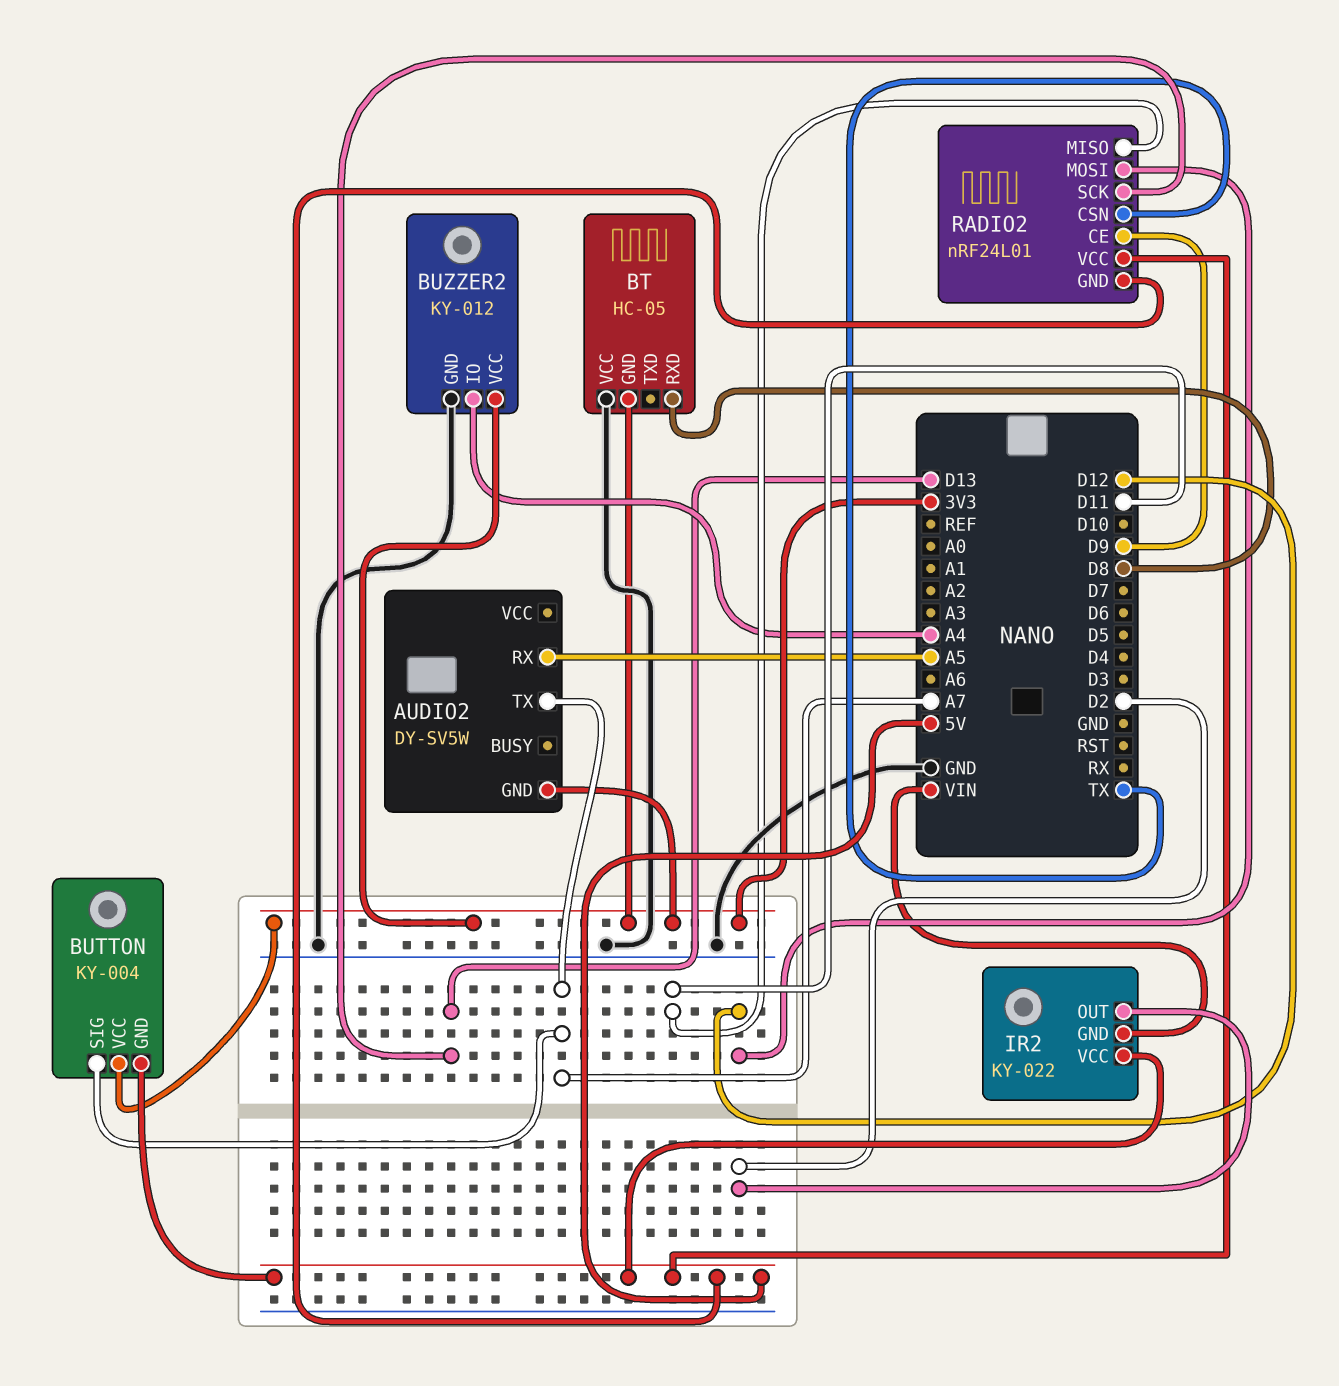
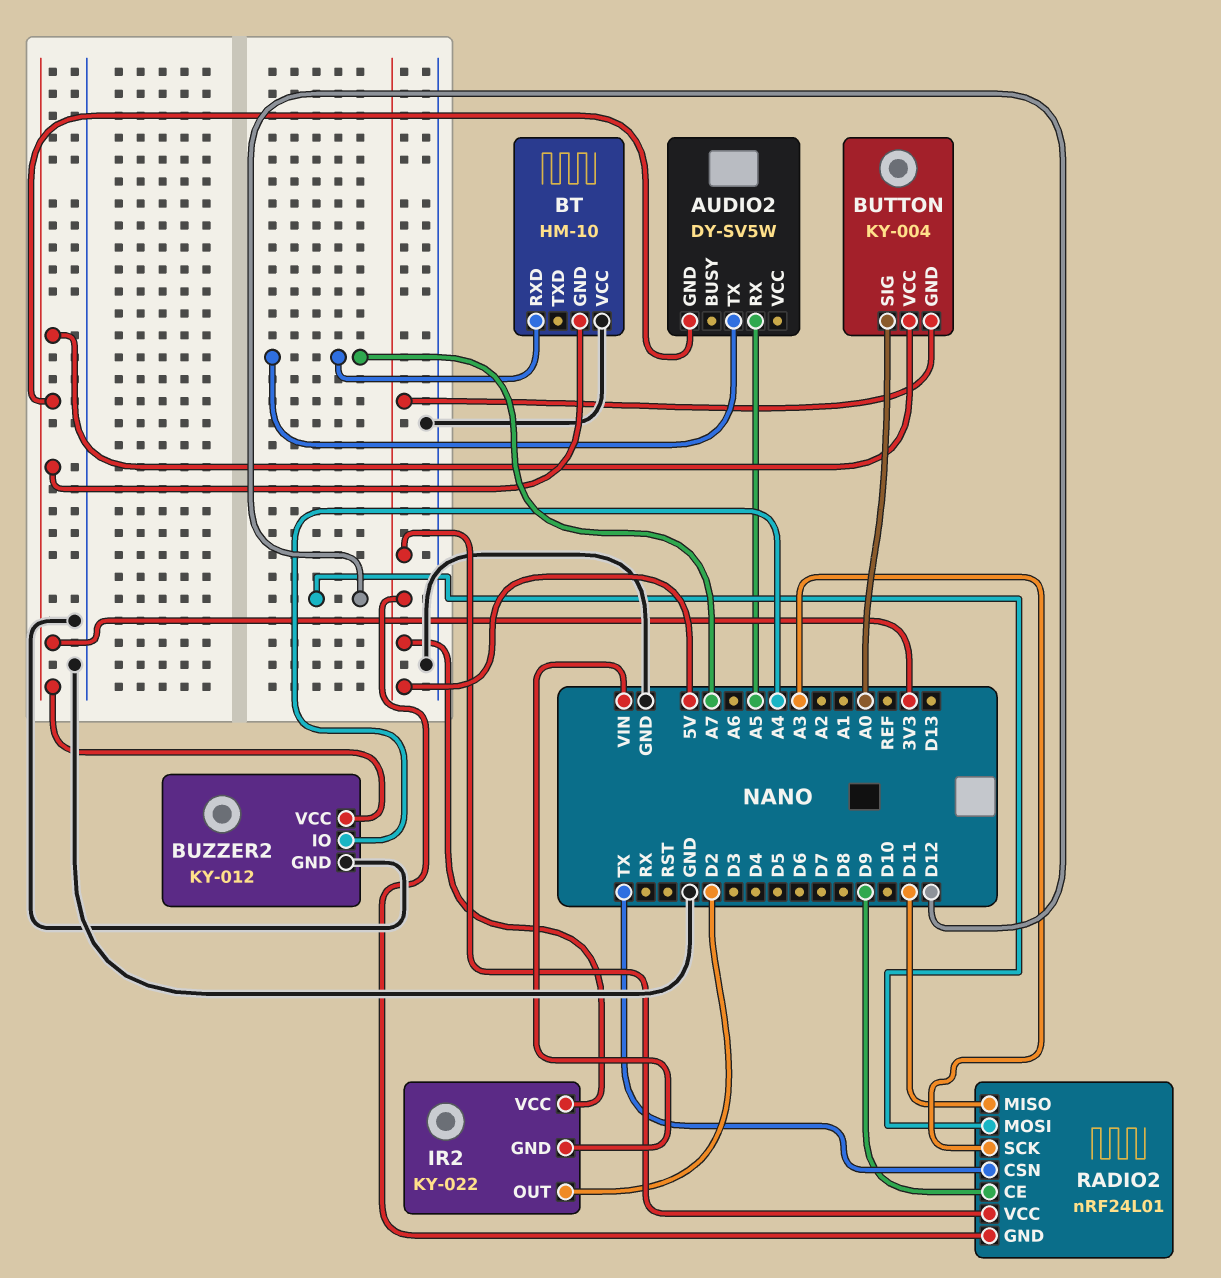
BT: HC-05 -> HM-10
BT pin RXD: D8 -> A7
BUTTON pin SIG: A7 -> A0
RADIO2 pin SCK: D13 -> A3

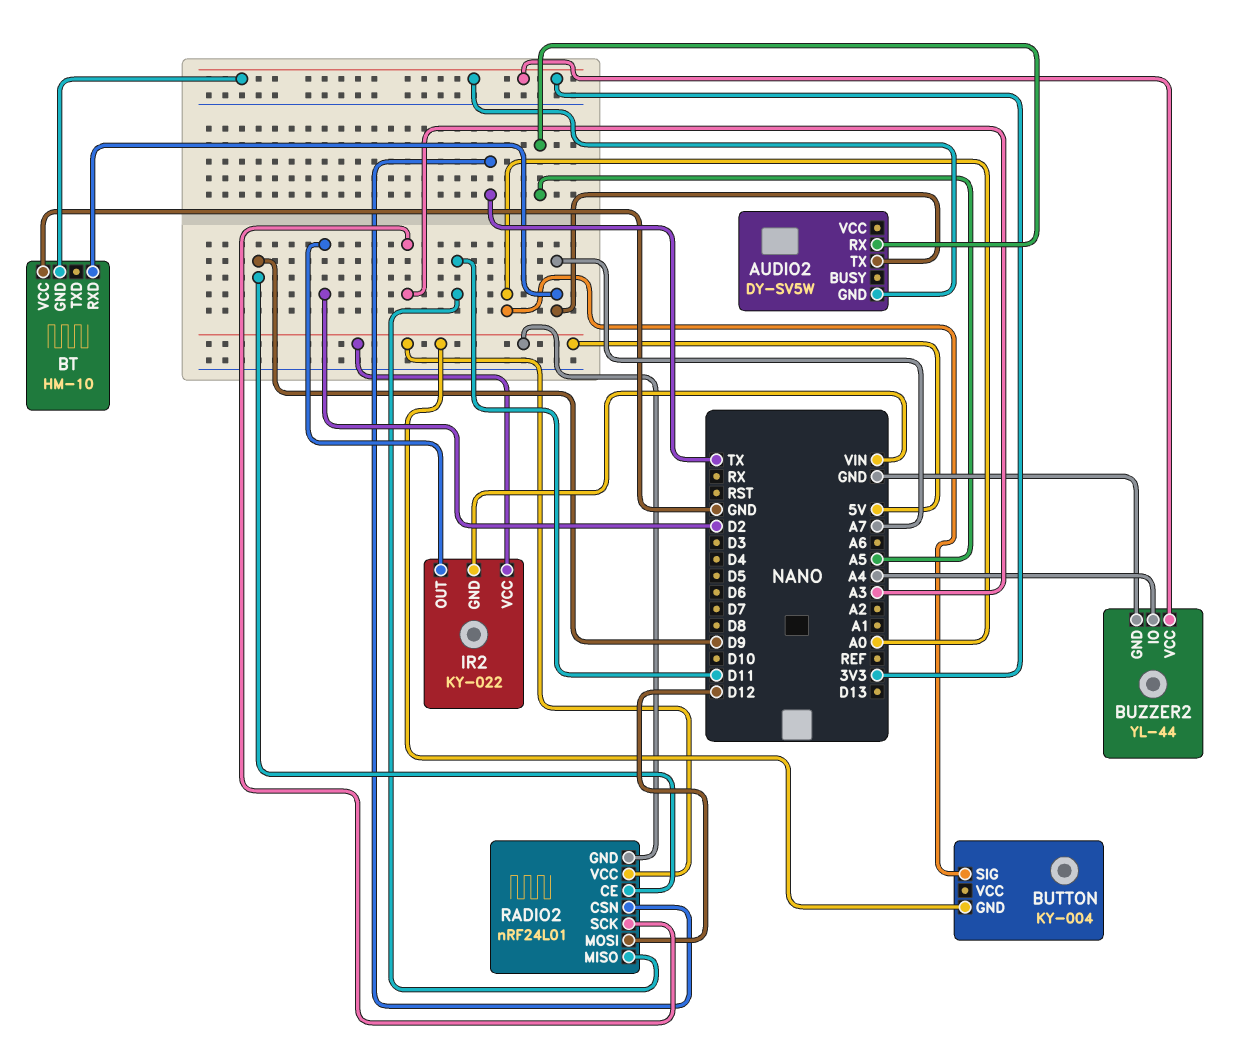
BUTTON pin VCC: 3V3 -> none
BUZZER2: KY-012 -> YL-44

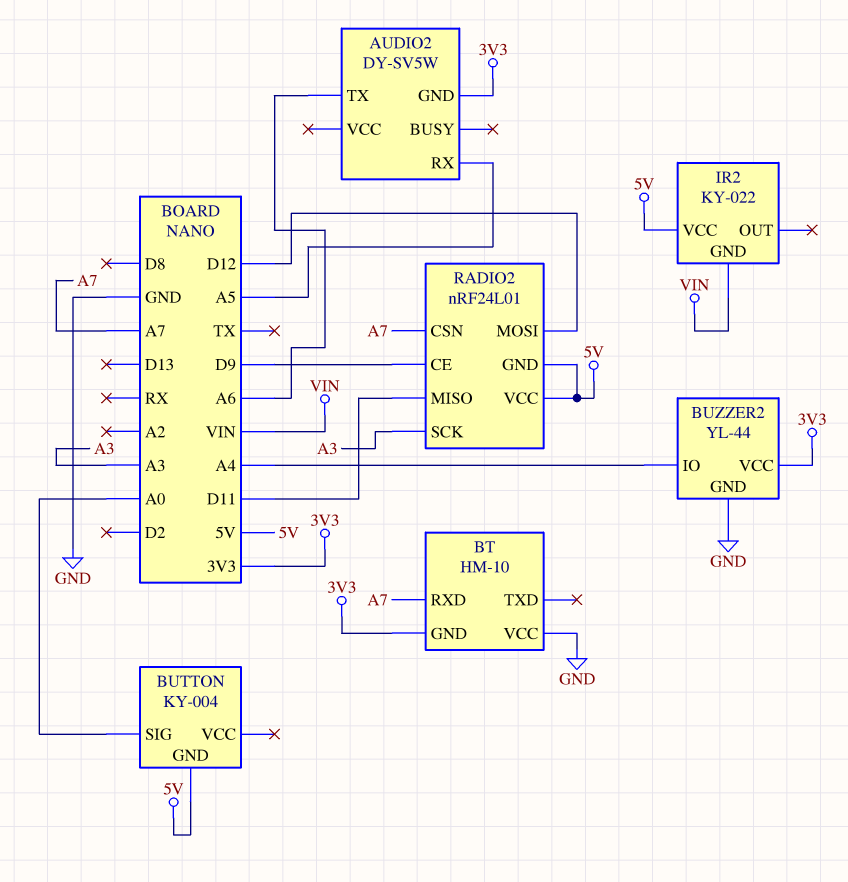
AUDIO2 pin TX: A7 -> A6
IR2 pin OUT: D2 -> none
RADIO2 pin CSN: TX -> A7

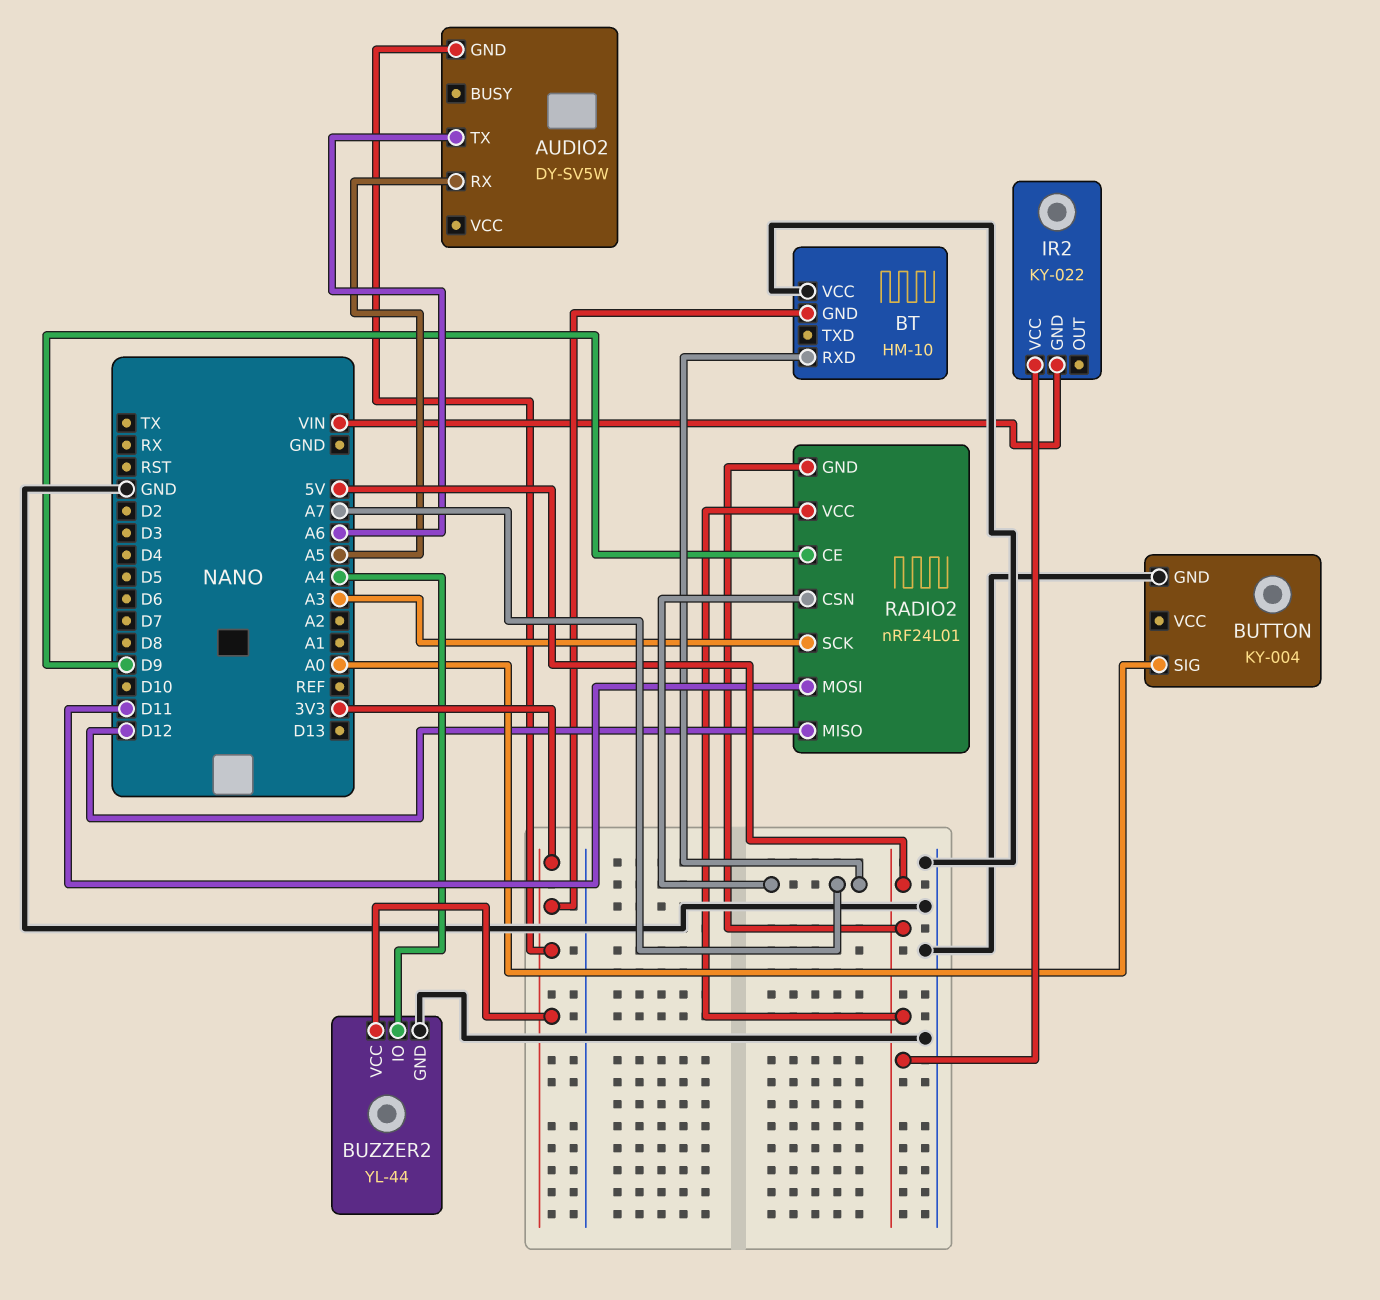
BUTTON pin GND: 5V -> GND
RADIO2 pin MISO: D11 -> D12
RADIO2 pin MOSI: D12 -> D11

